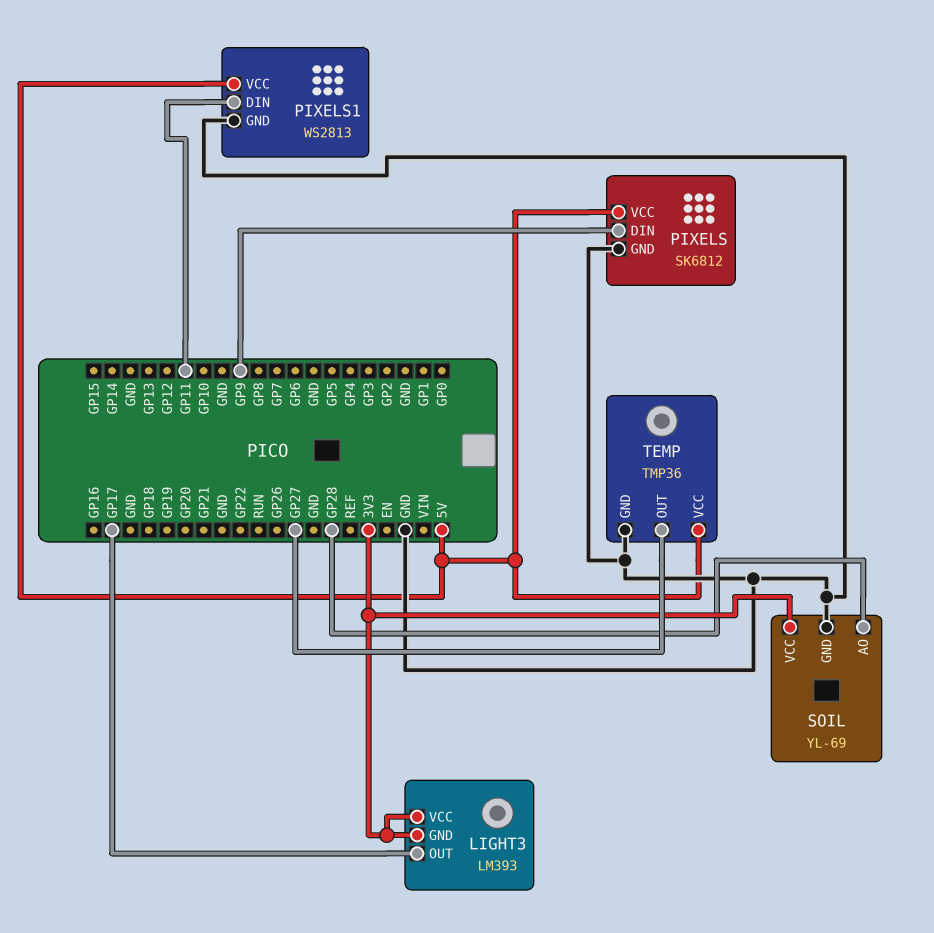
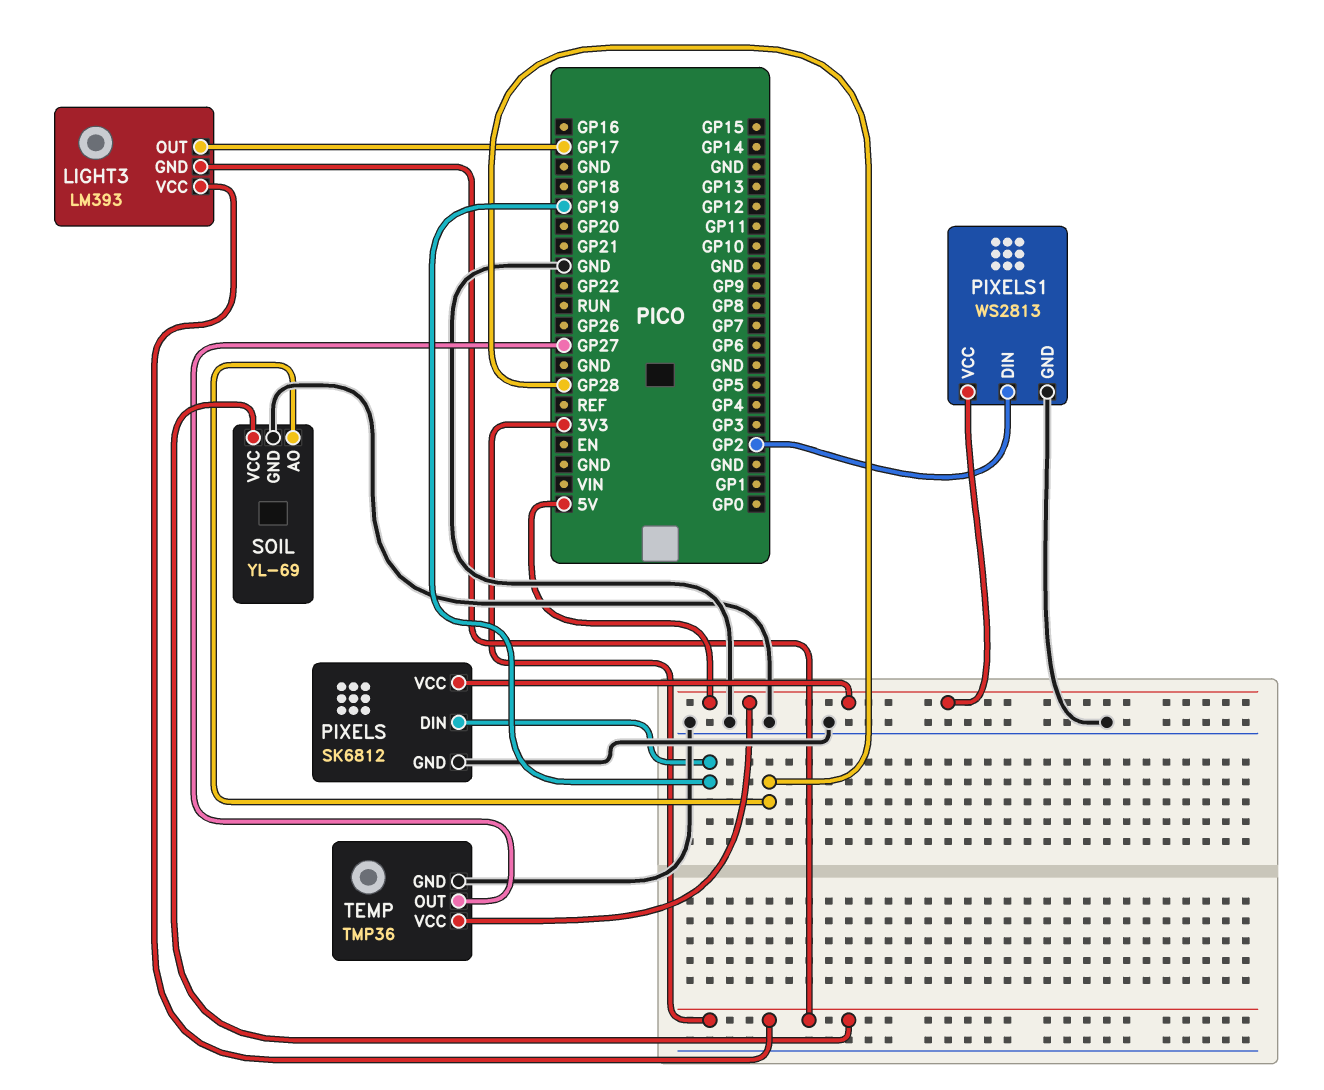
PIXELS pin DIN: GP9 -> GP19
PIXELS1 pin DIN: GP11 -> GP2

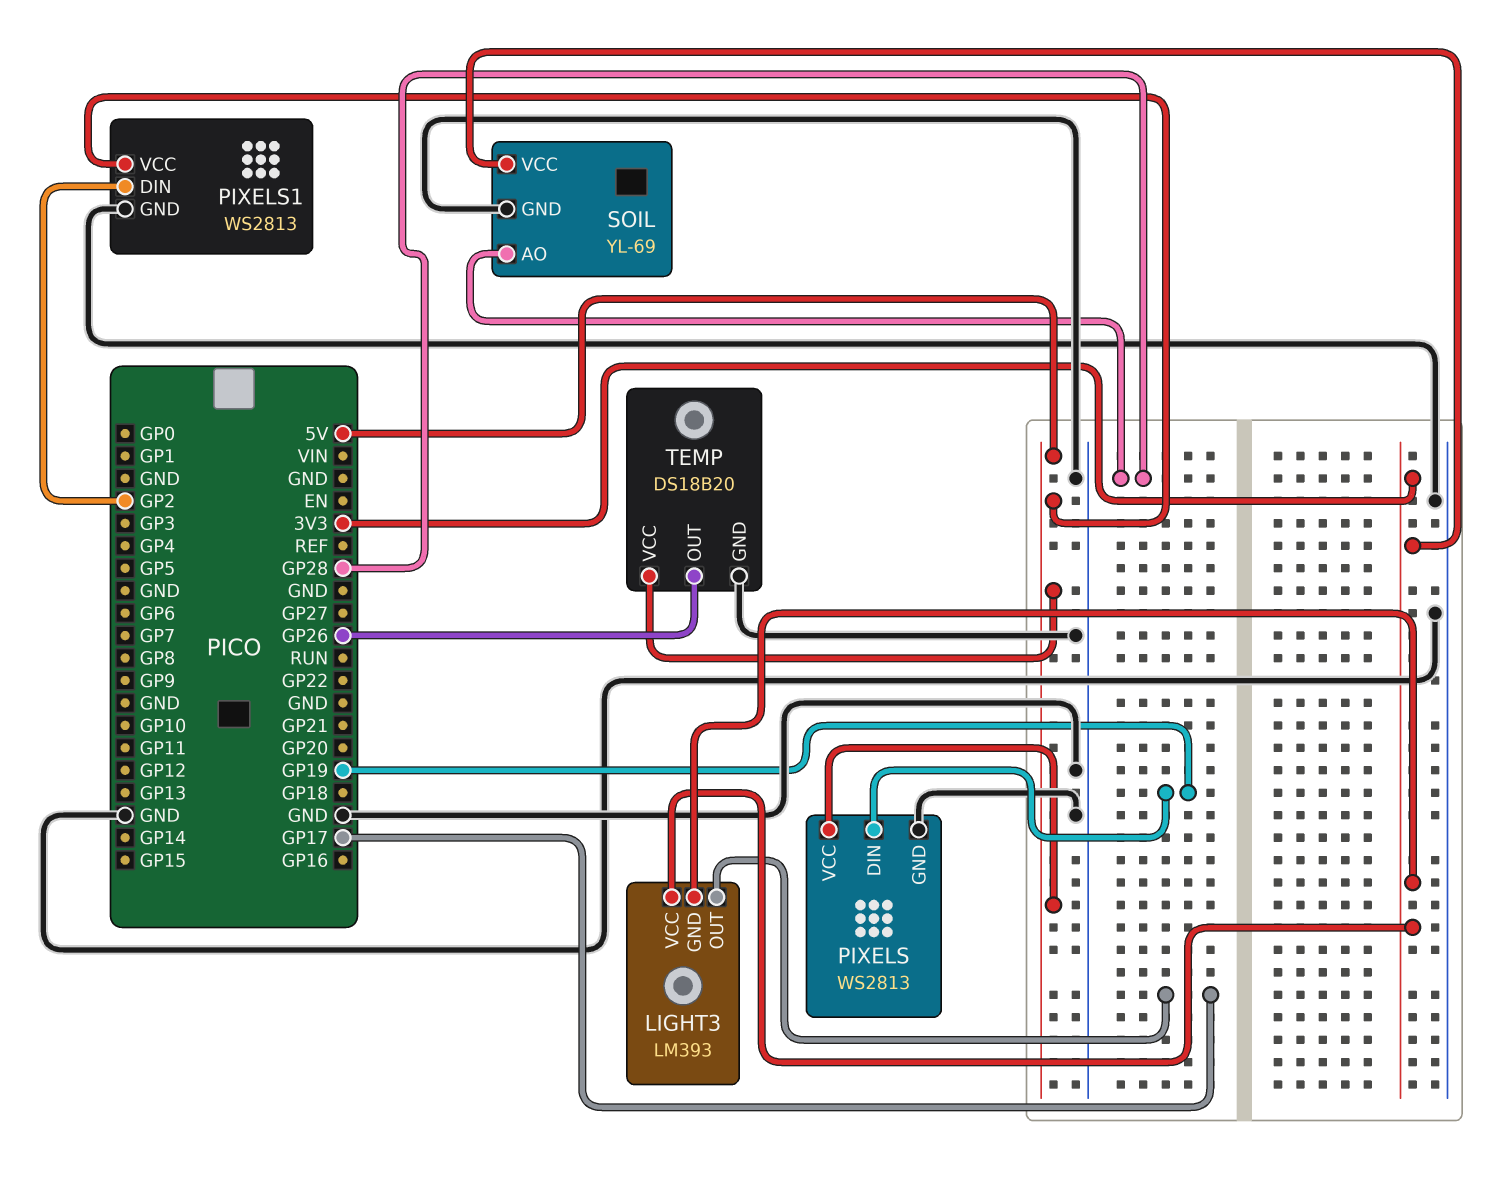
PIXELS: SK6812 -> WS2813
TEMP: TMP36 -> DS18B20
TEMP pin OUT: GP27 -> GP26

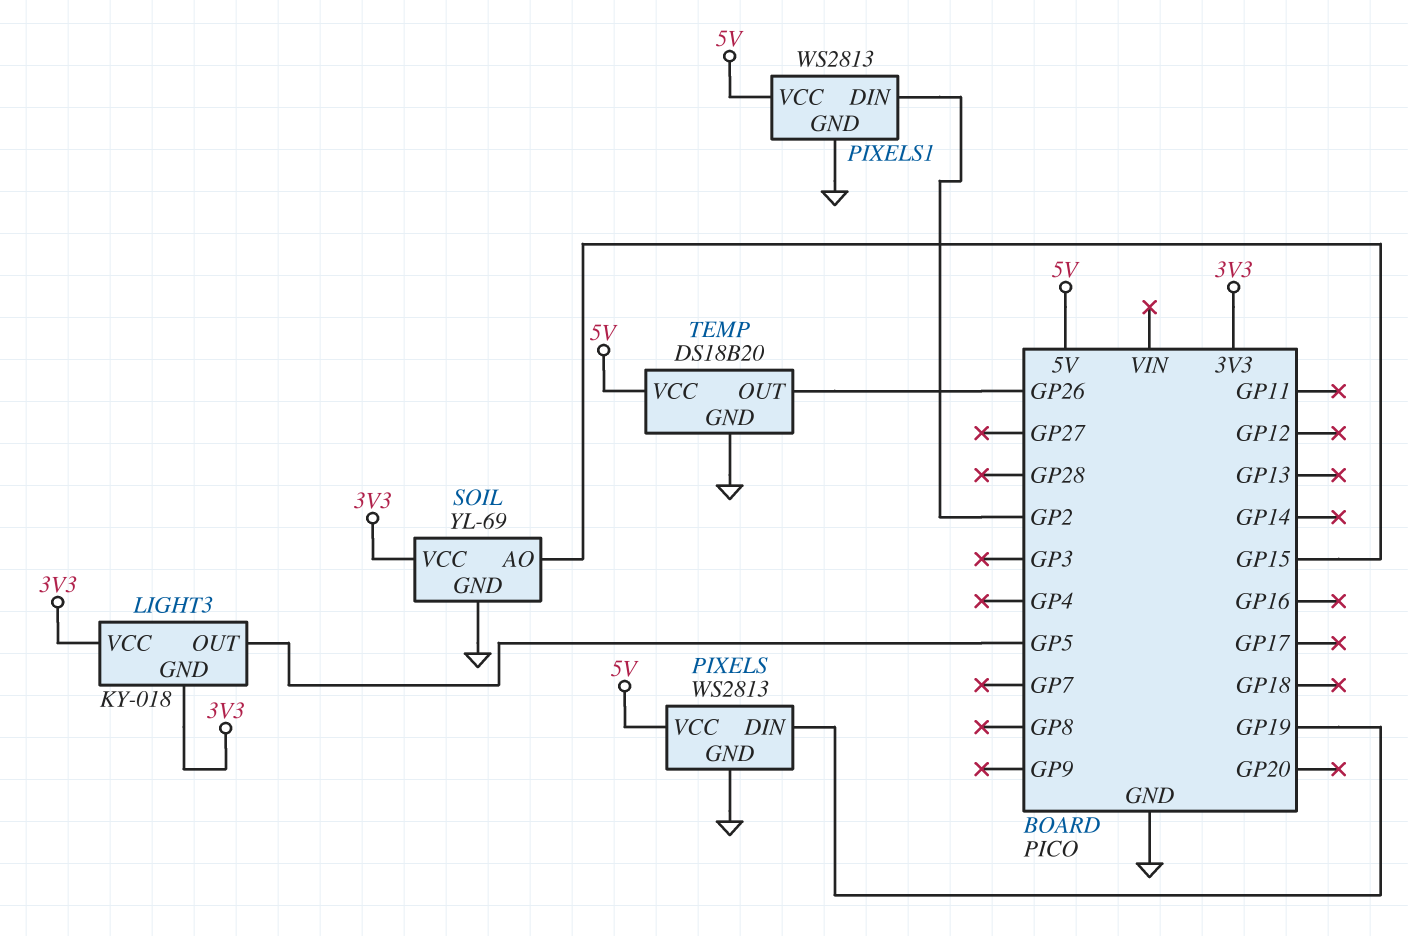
LIGHT3: LM393 -> KY-018
LIGHT3 pin OUT: GP17 -> GP5
SOIL pin AO: GP28 -> GP15

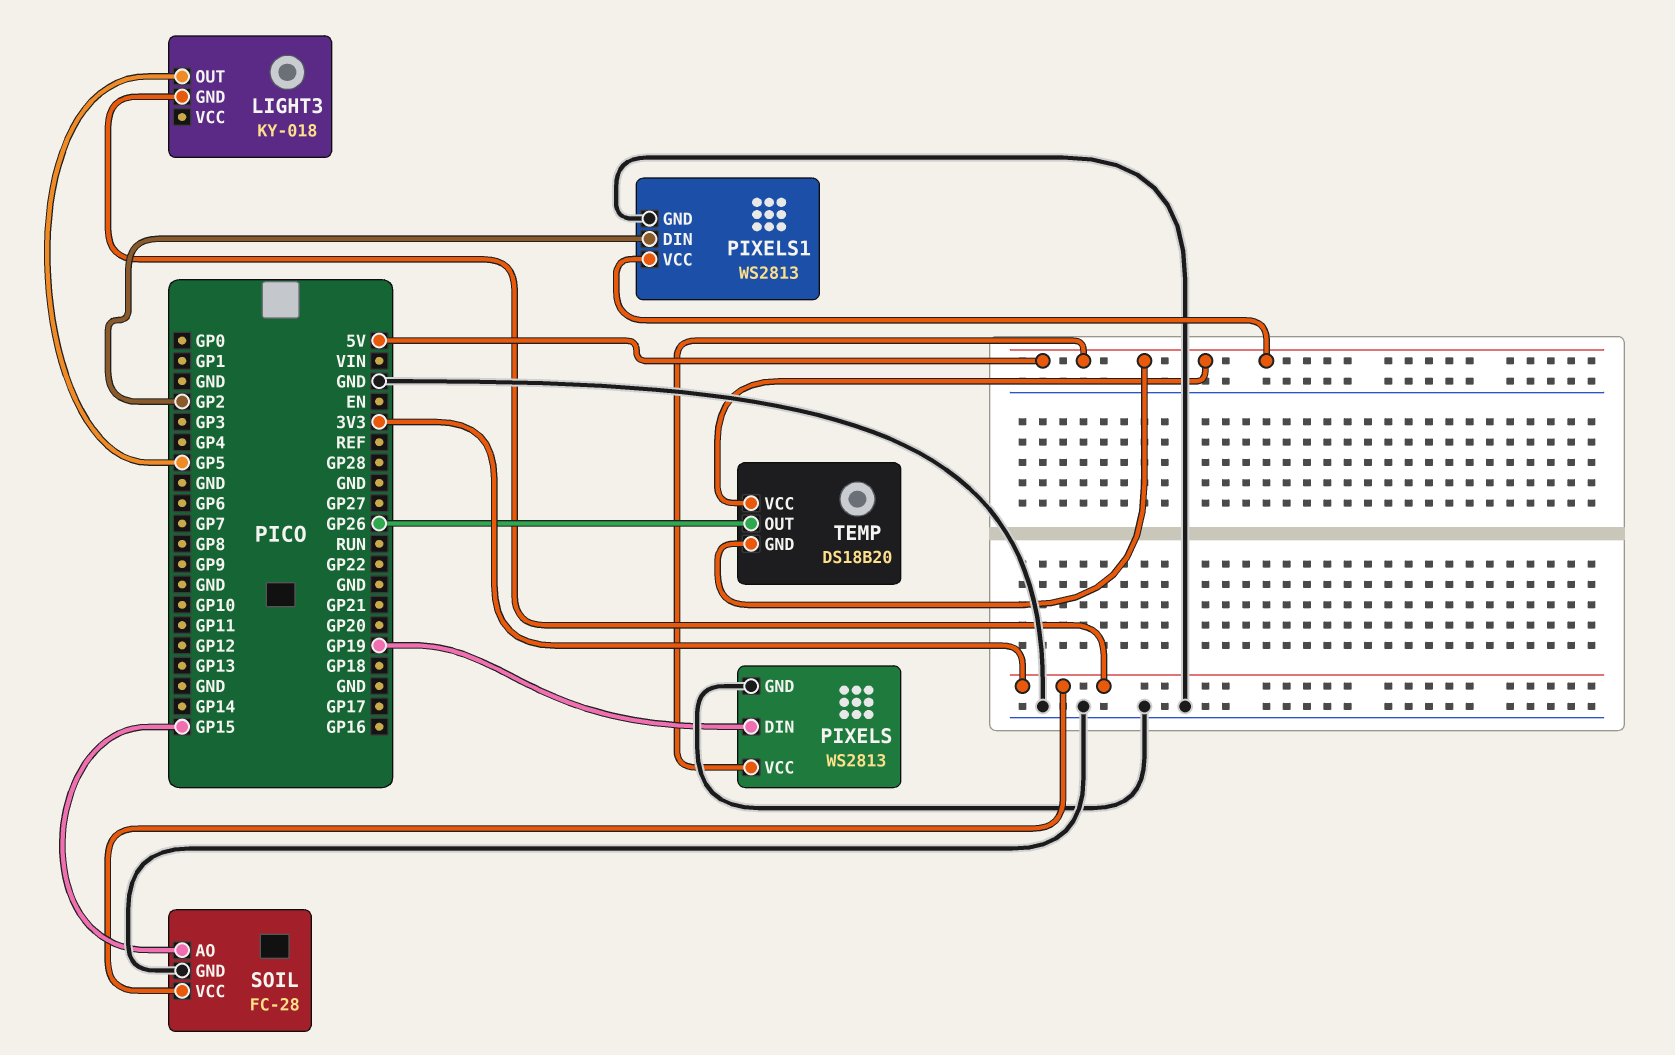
LIGHT3 pin VCC: 3V3 -> none
SOIL: YL-69 -> FC-28
TEMP pin GND: GND -> 5V

